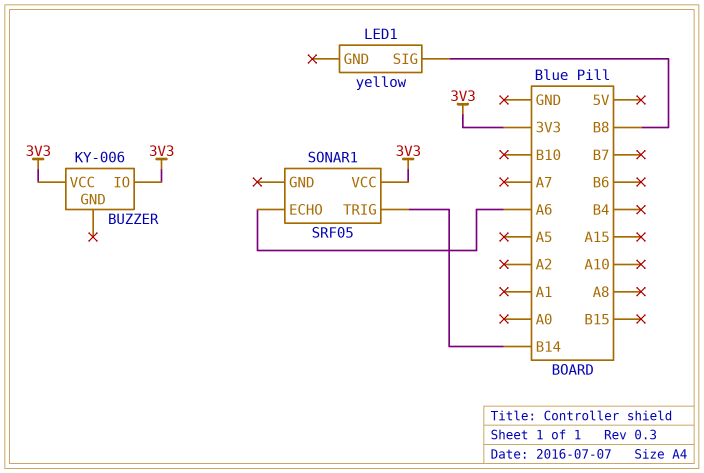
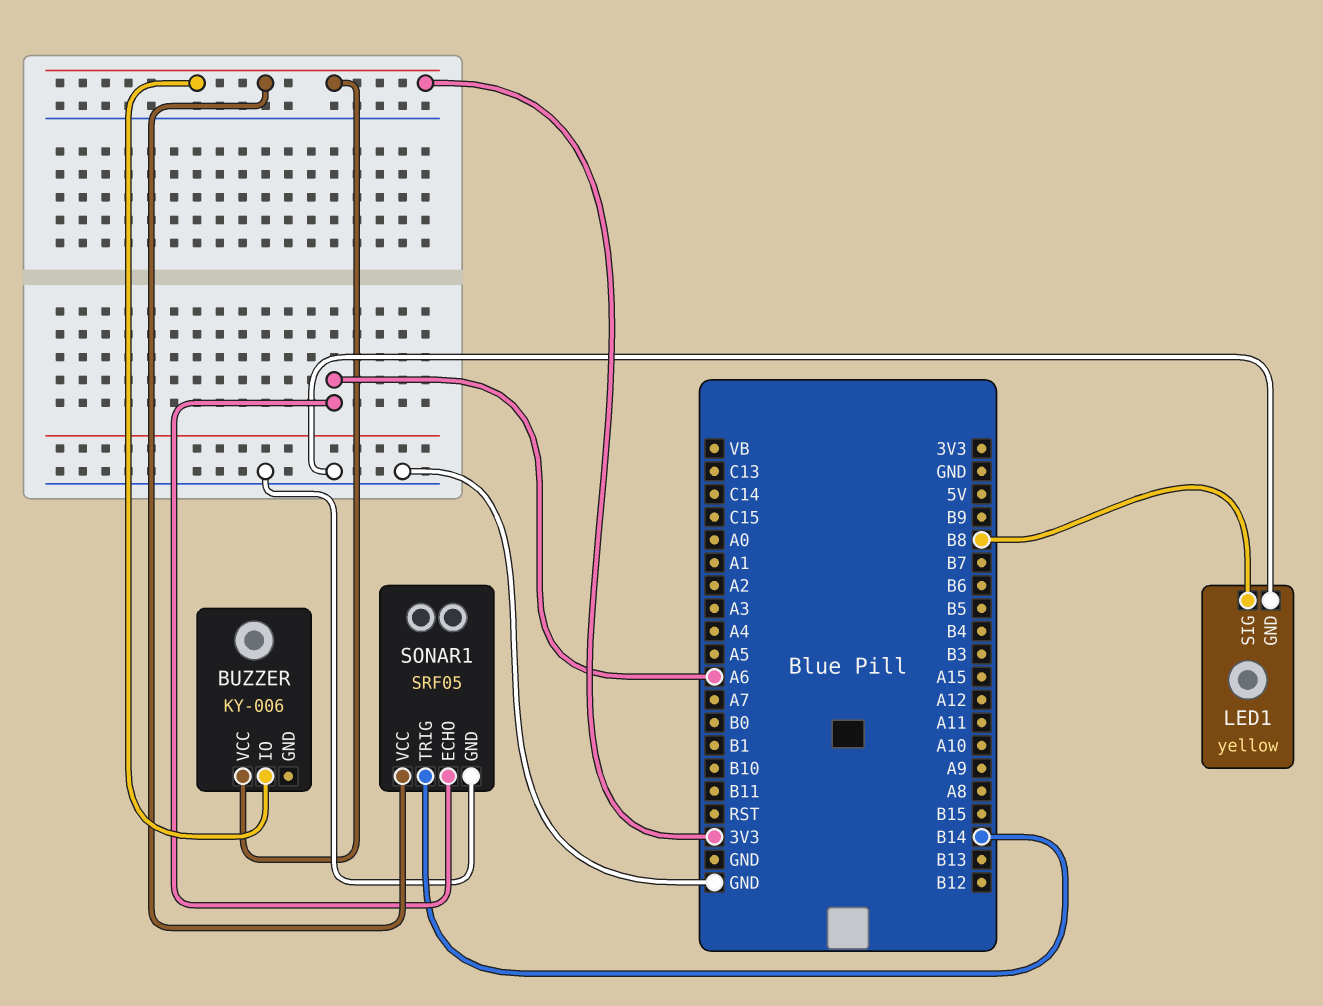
LED1 pin GND: none -> GND
SONAR1 pin GND: none -> GND

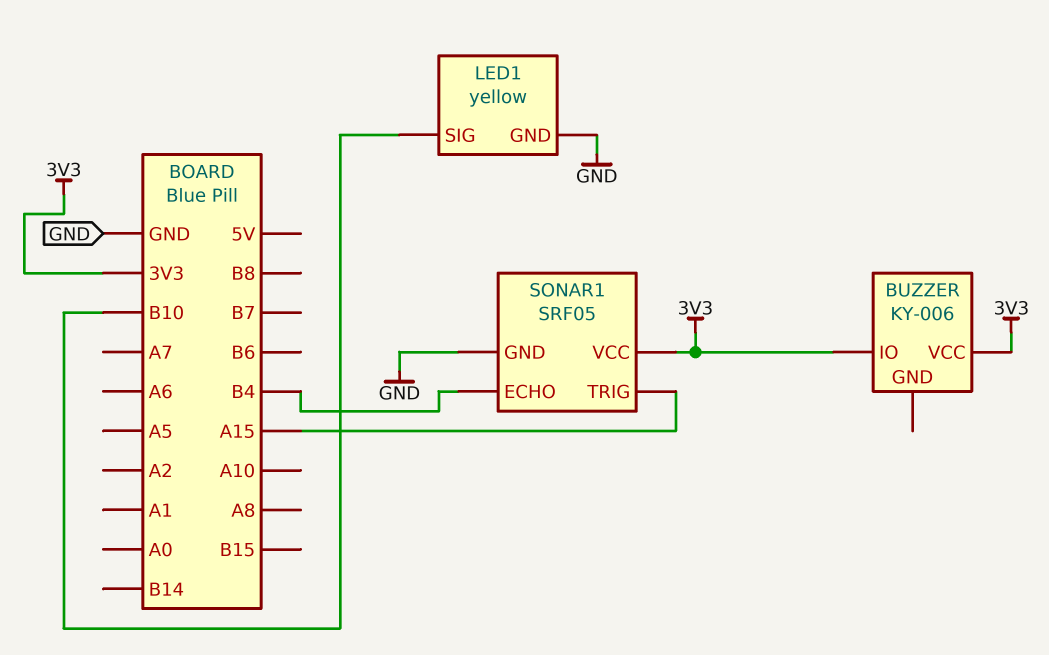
LED1 pin SIG: B8 -> B10
SONAR1 pin ECHO: A6 -> B4
SONAR1 pin TRIG: B14 -> A15

